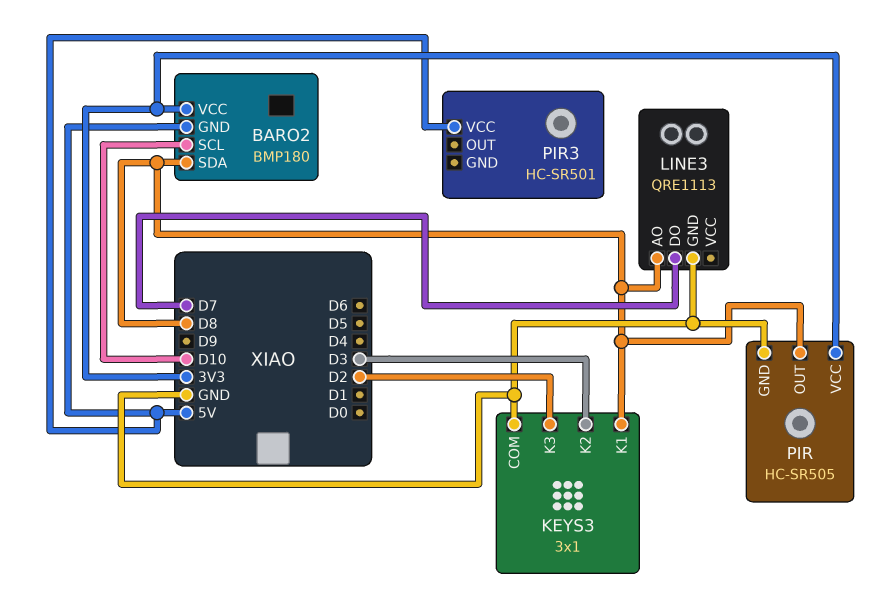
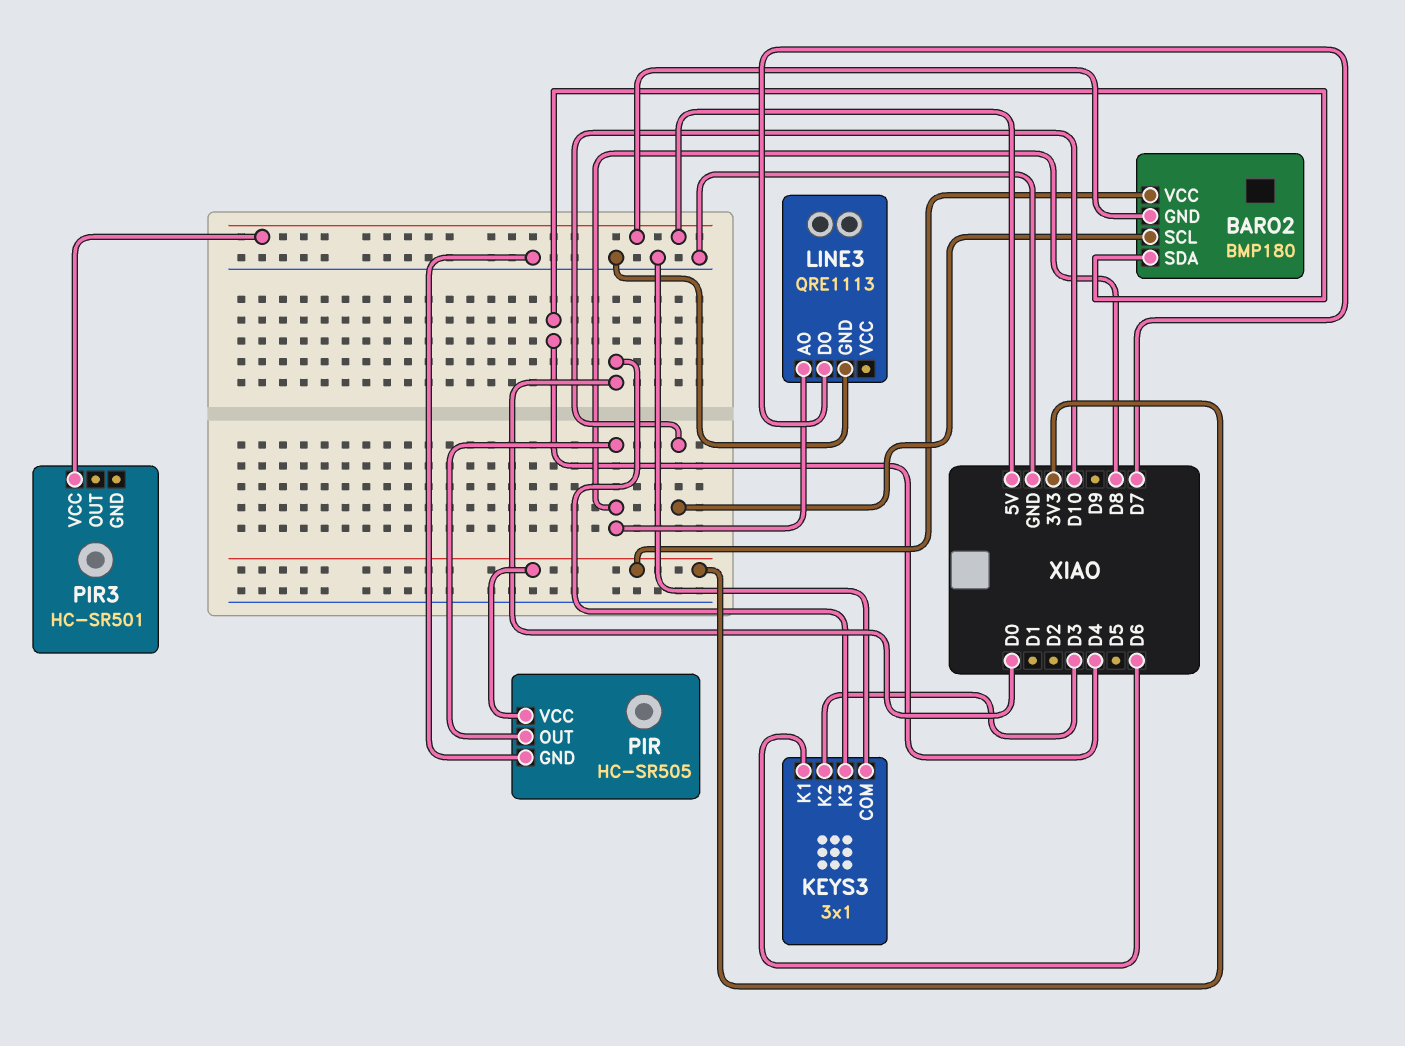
BARO2 pin SDA: D8 -> D4
KEYS3 pin K1: D8 -> D6
KEYS3 pin K3: D2 -> D0

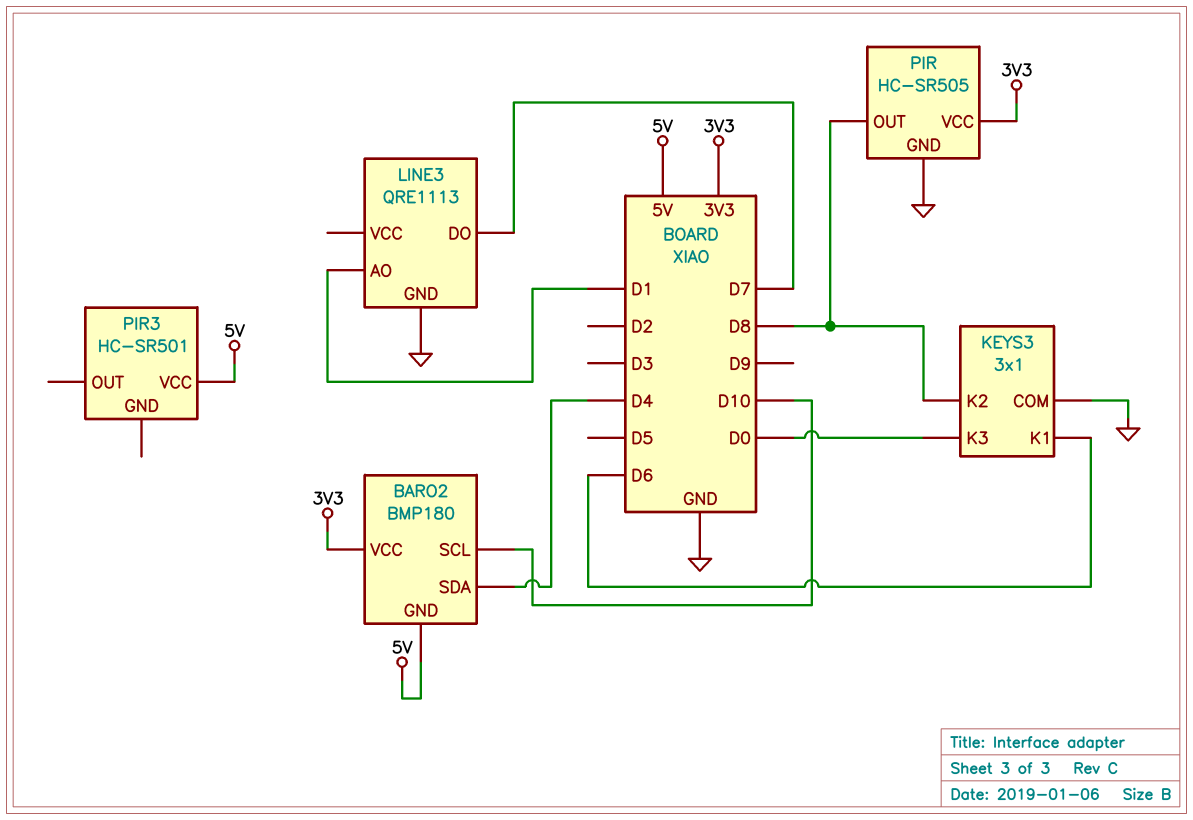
KEYS3 pin K2: D3 -> D8
LINE3 pin AO: D8 -> D1

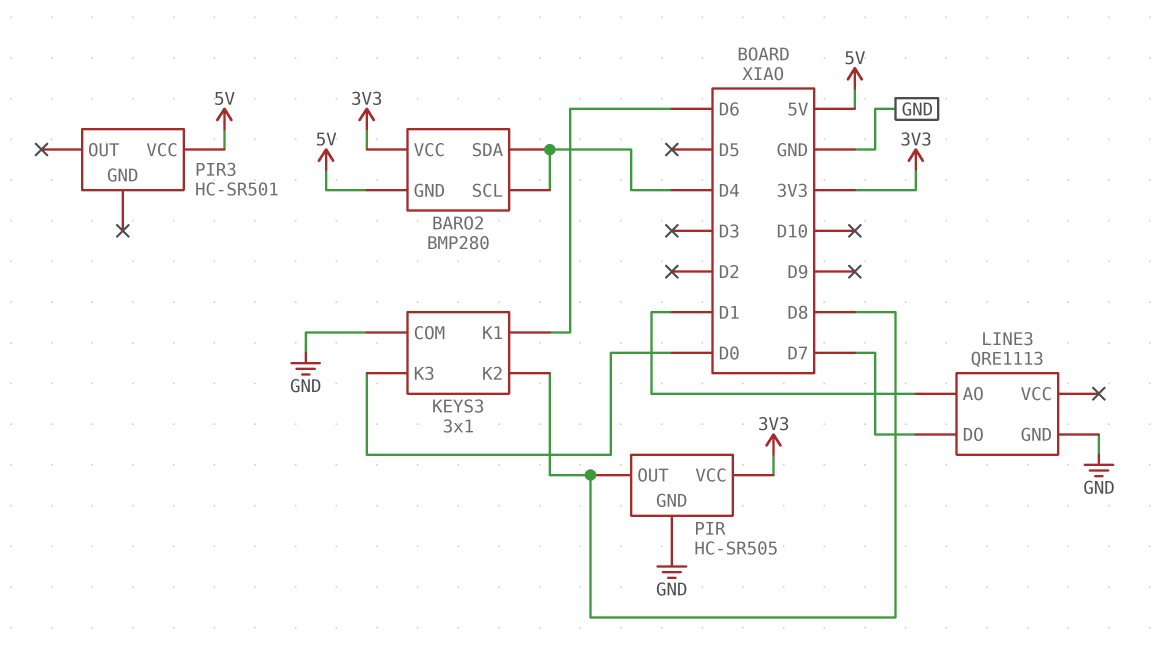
BARO2: BMP180 -> BMP280
BARO2 pin SCL: D10 -> D4

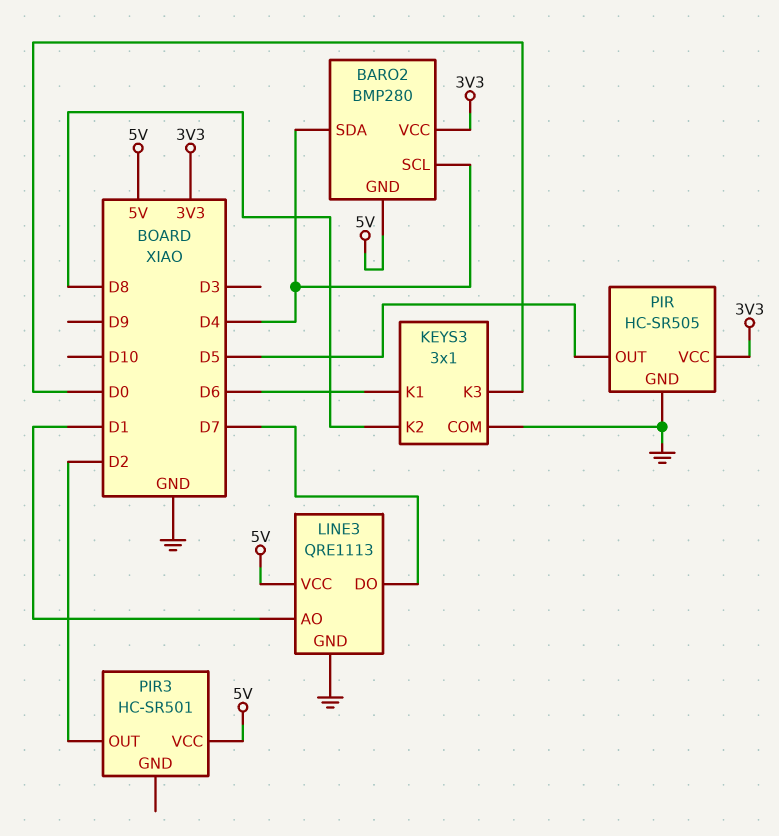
LINE3 pin VCC: none -> 5V
PIR pin OUT: D8 -> D5
PIR3 pin OUT: none -> D2

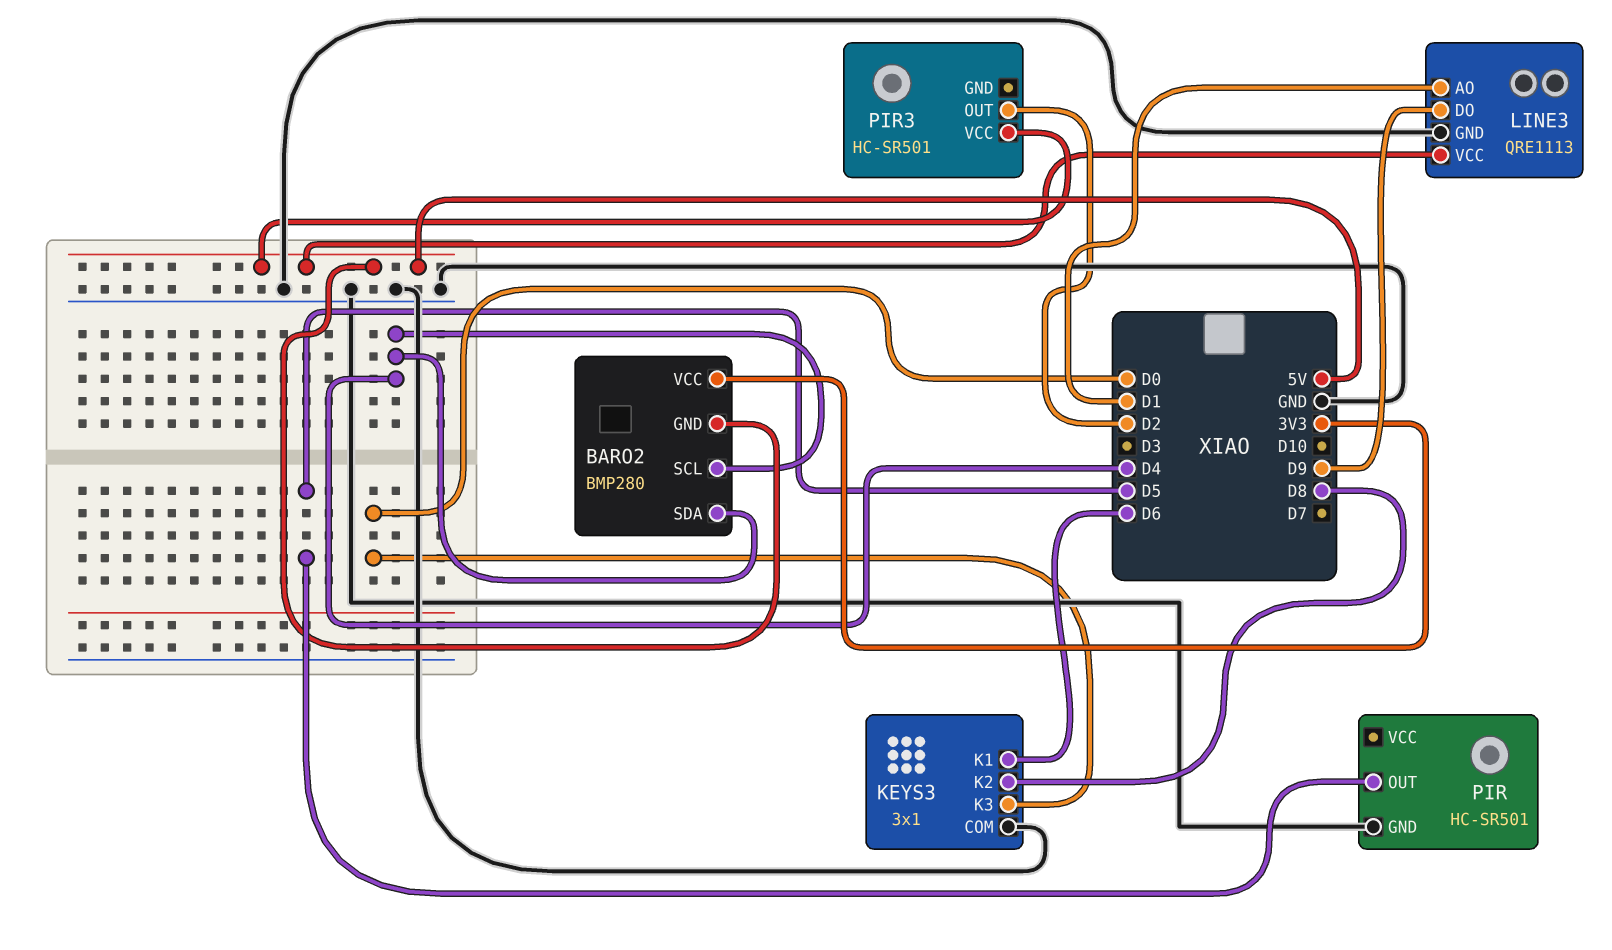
LINE3 pin DO: D7 -> D9
PIR: HC-SR505 -> HC-SR501
PIR pin VCC: 3V3 -> none

